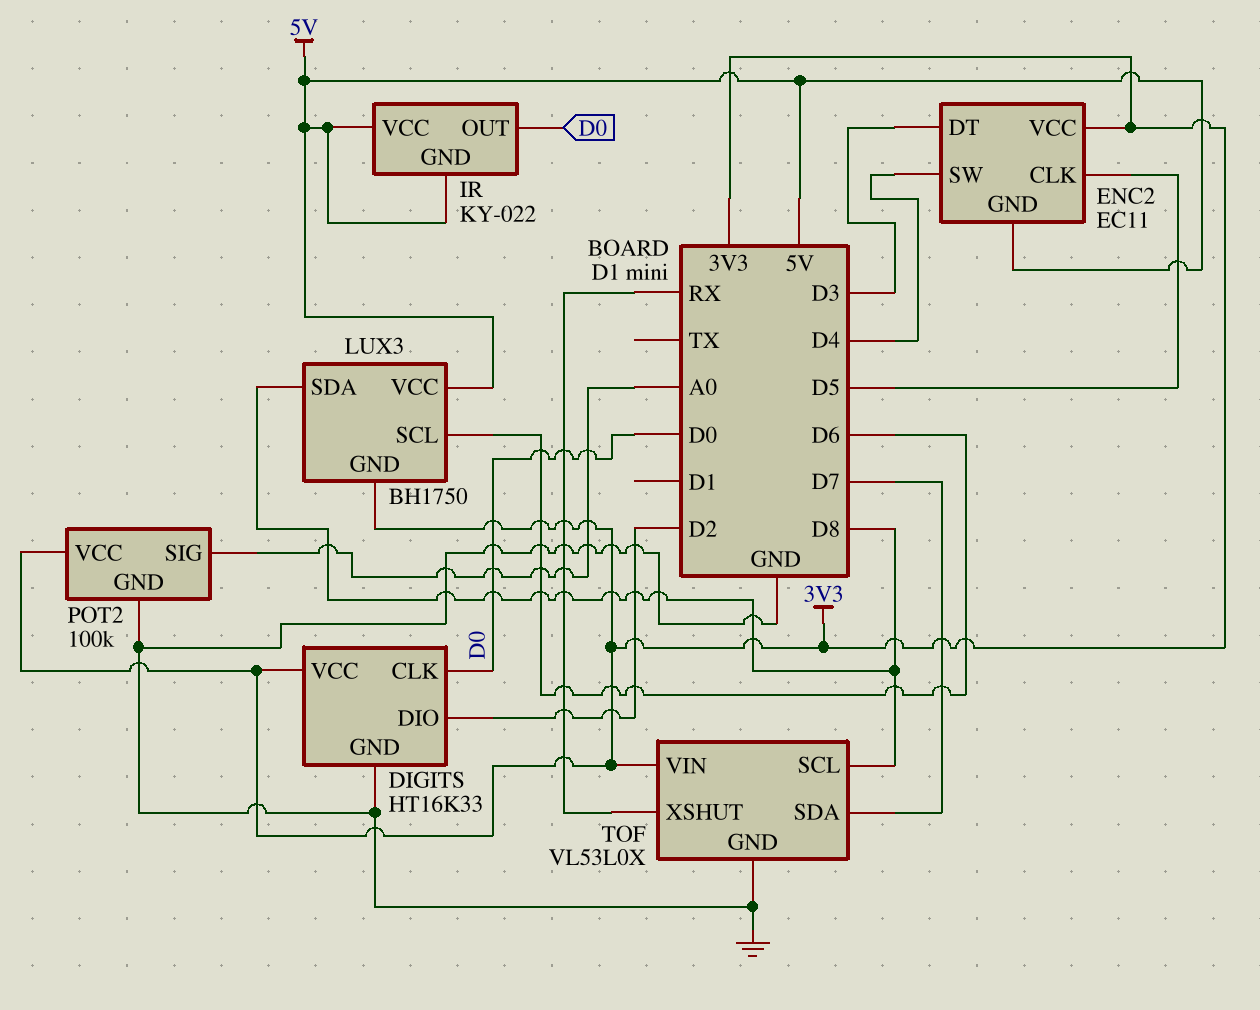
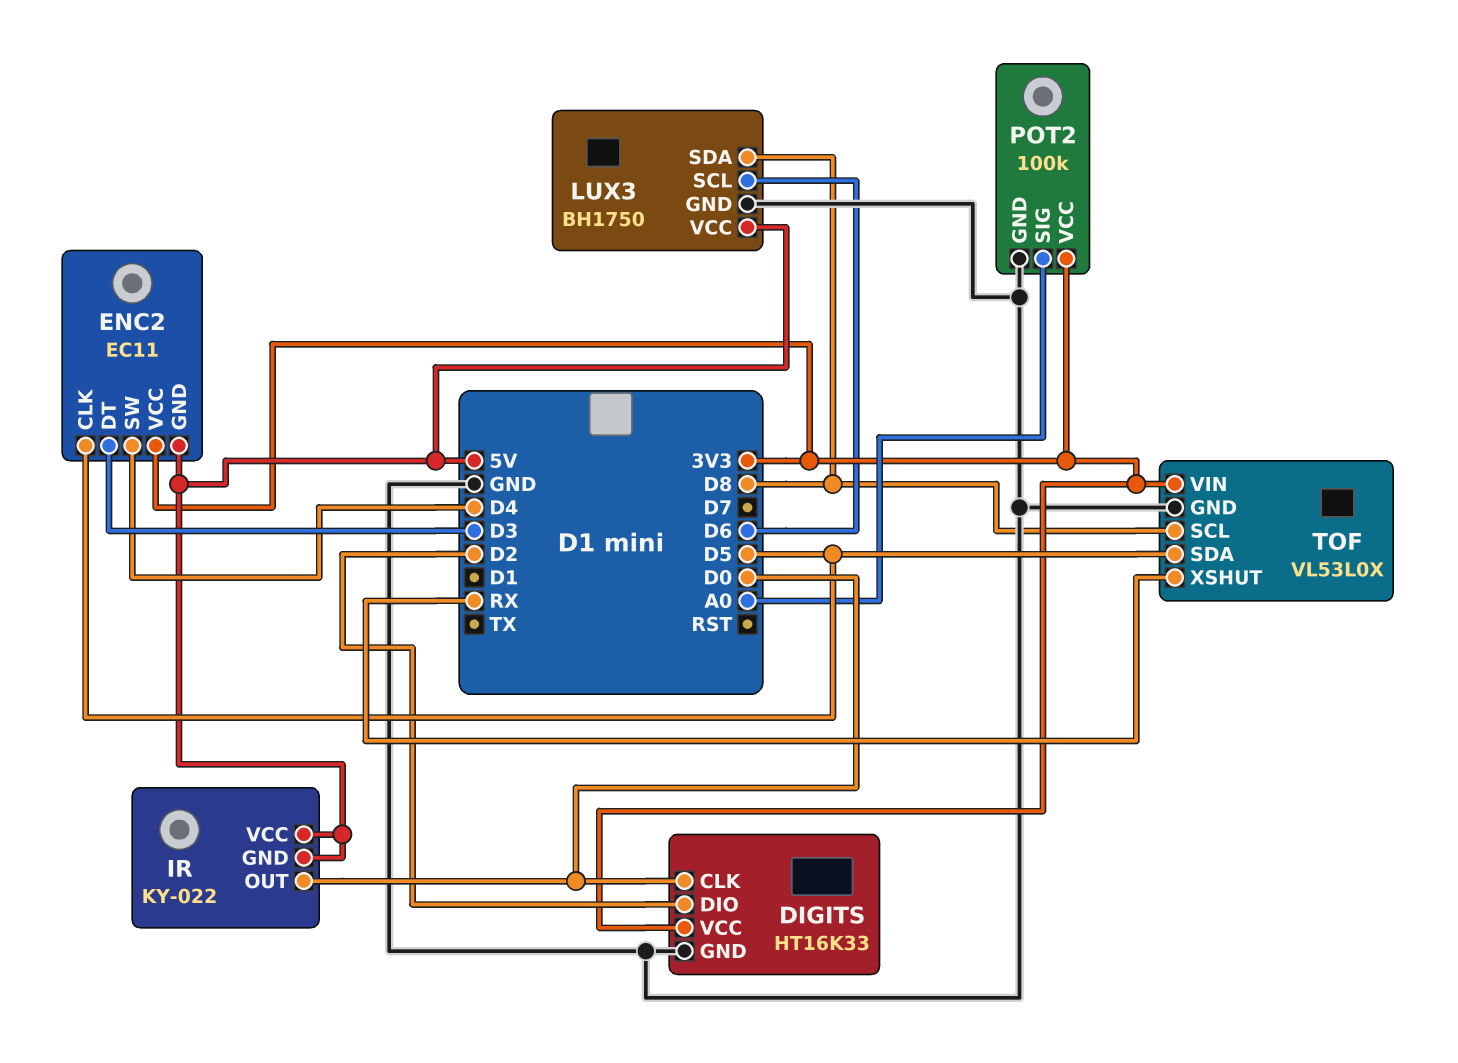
LUX3 pin GND: 3V3 -> GND
TOF pin SDA: D7 -> D5

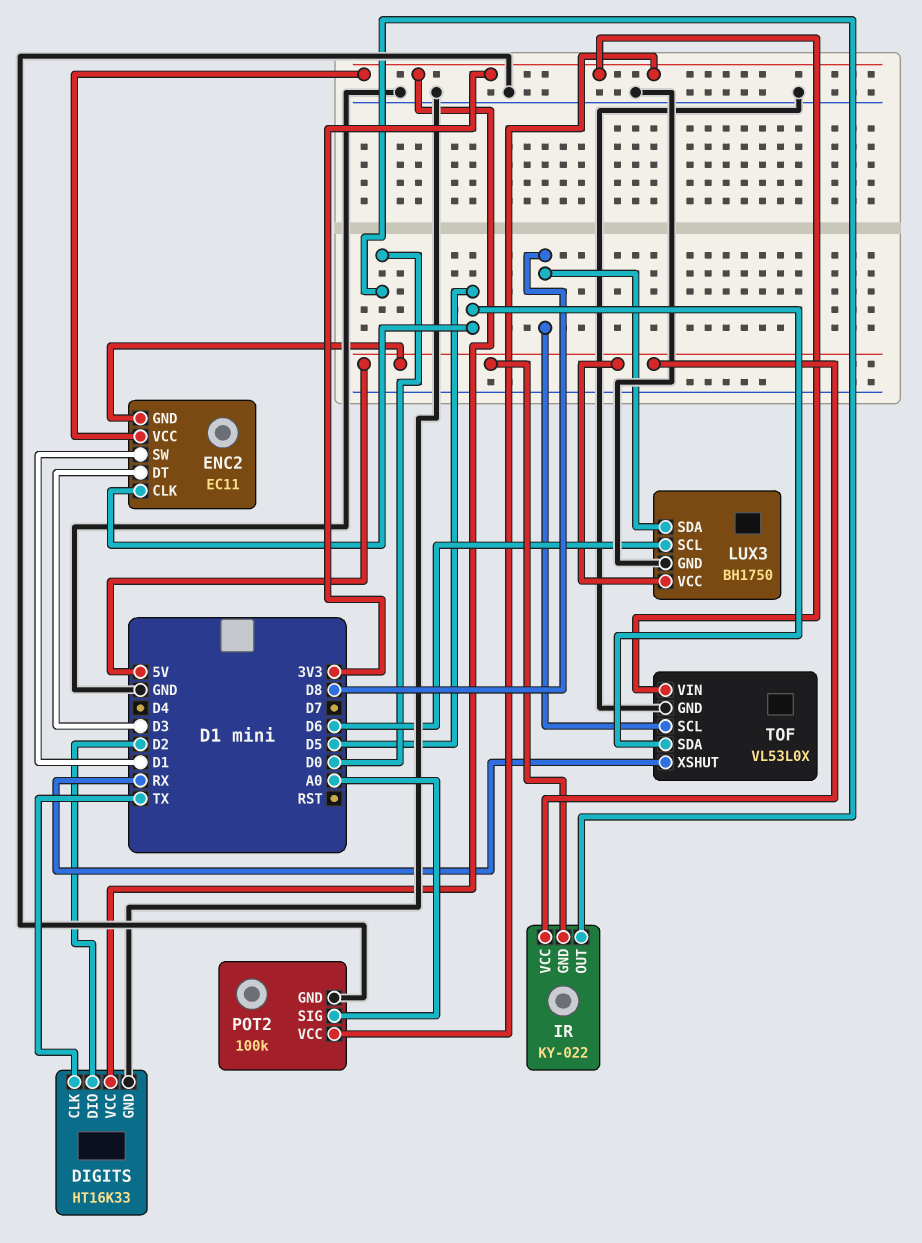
DIGITS pin CLK: D0 -> TX
ENC2 pin SW: D4 -> D1

